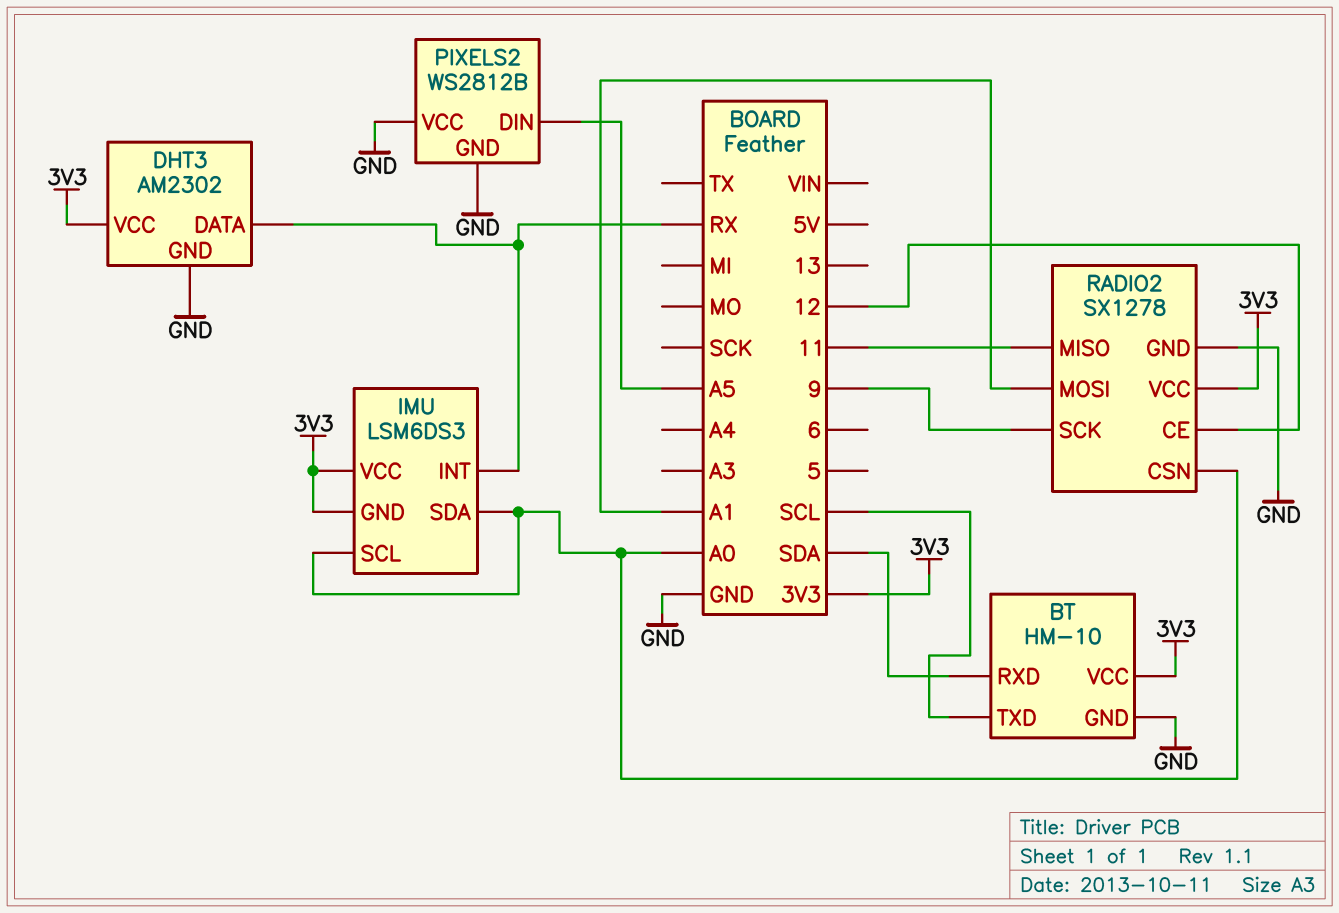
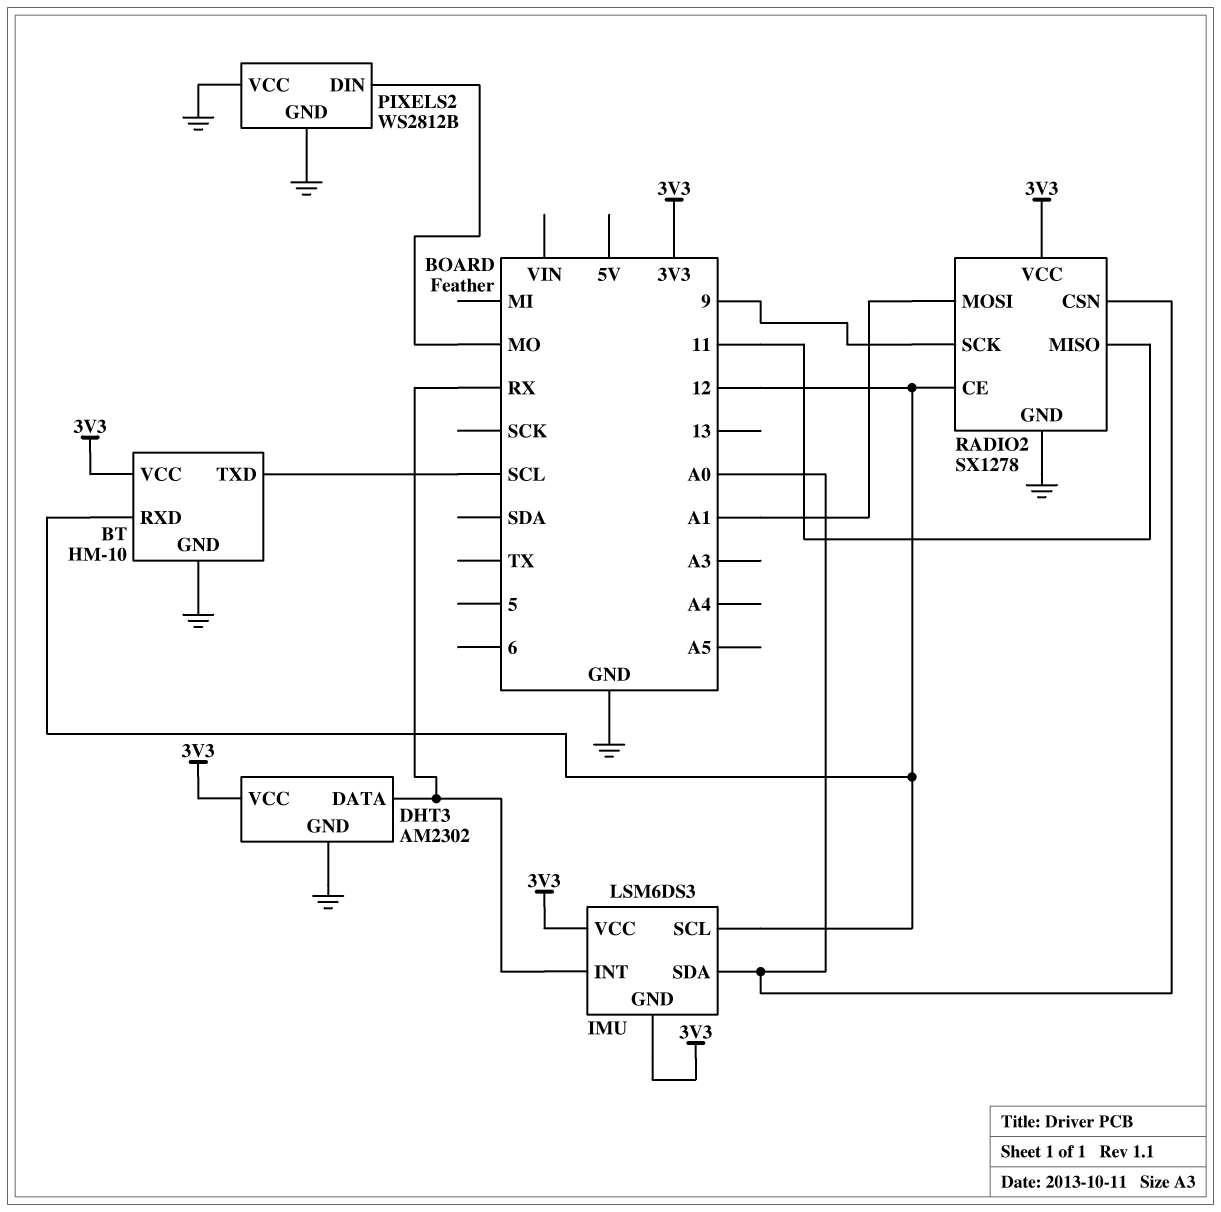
BT pin RXD: SDA -> 12
IMU pin SCL: A0 -> 12
PIXELS2 pin DIN: A5 -> MO

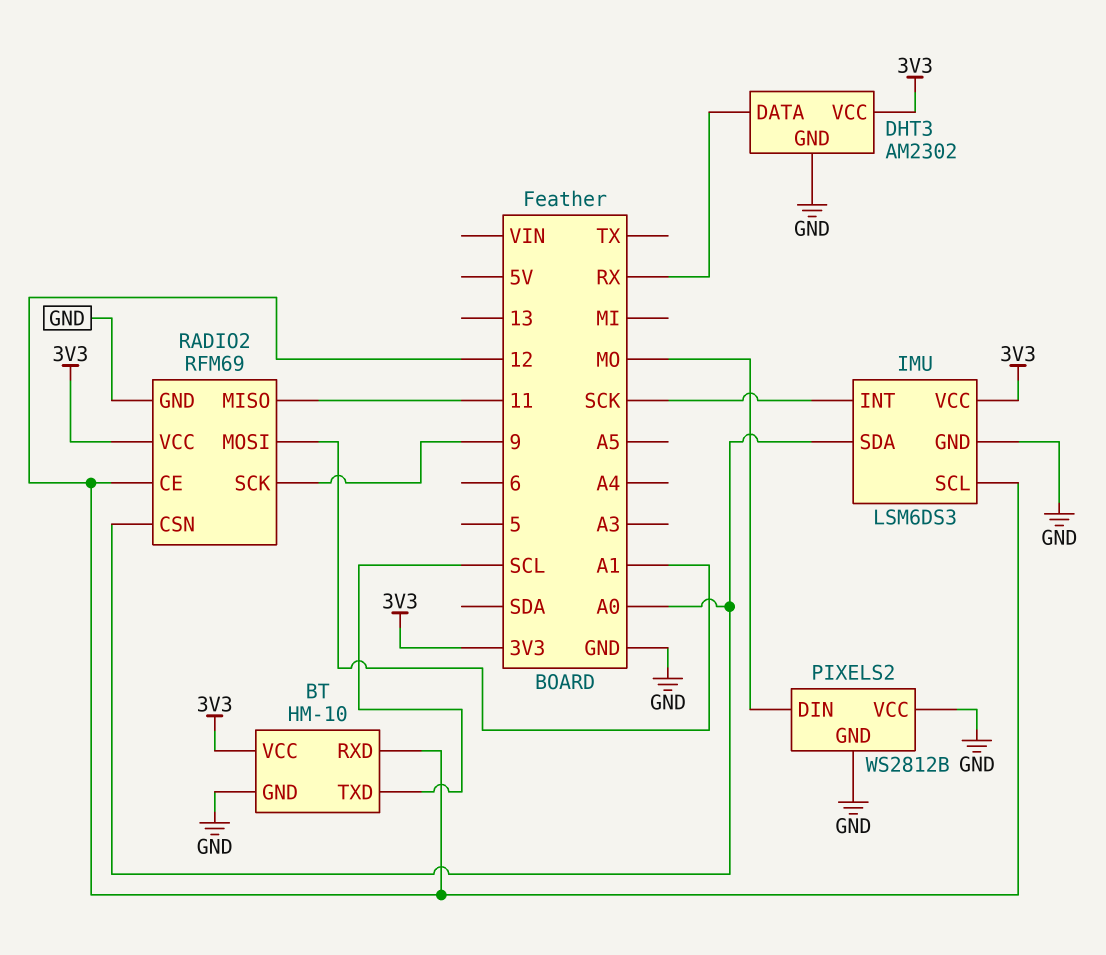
IMU pin GND: 3V3 -> GND
IMU pin INT: RX -> SCK
RADIO2: SX1278 -> RFM69

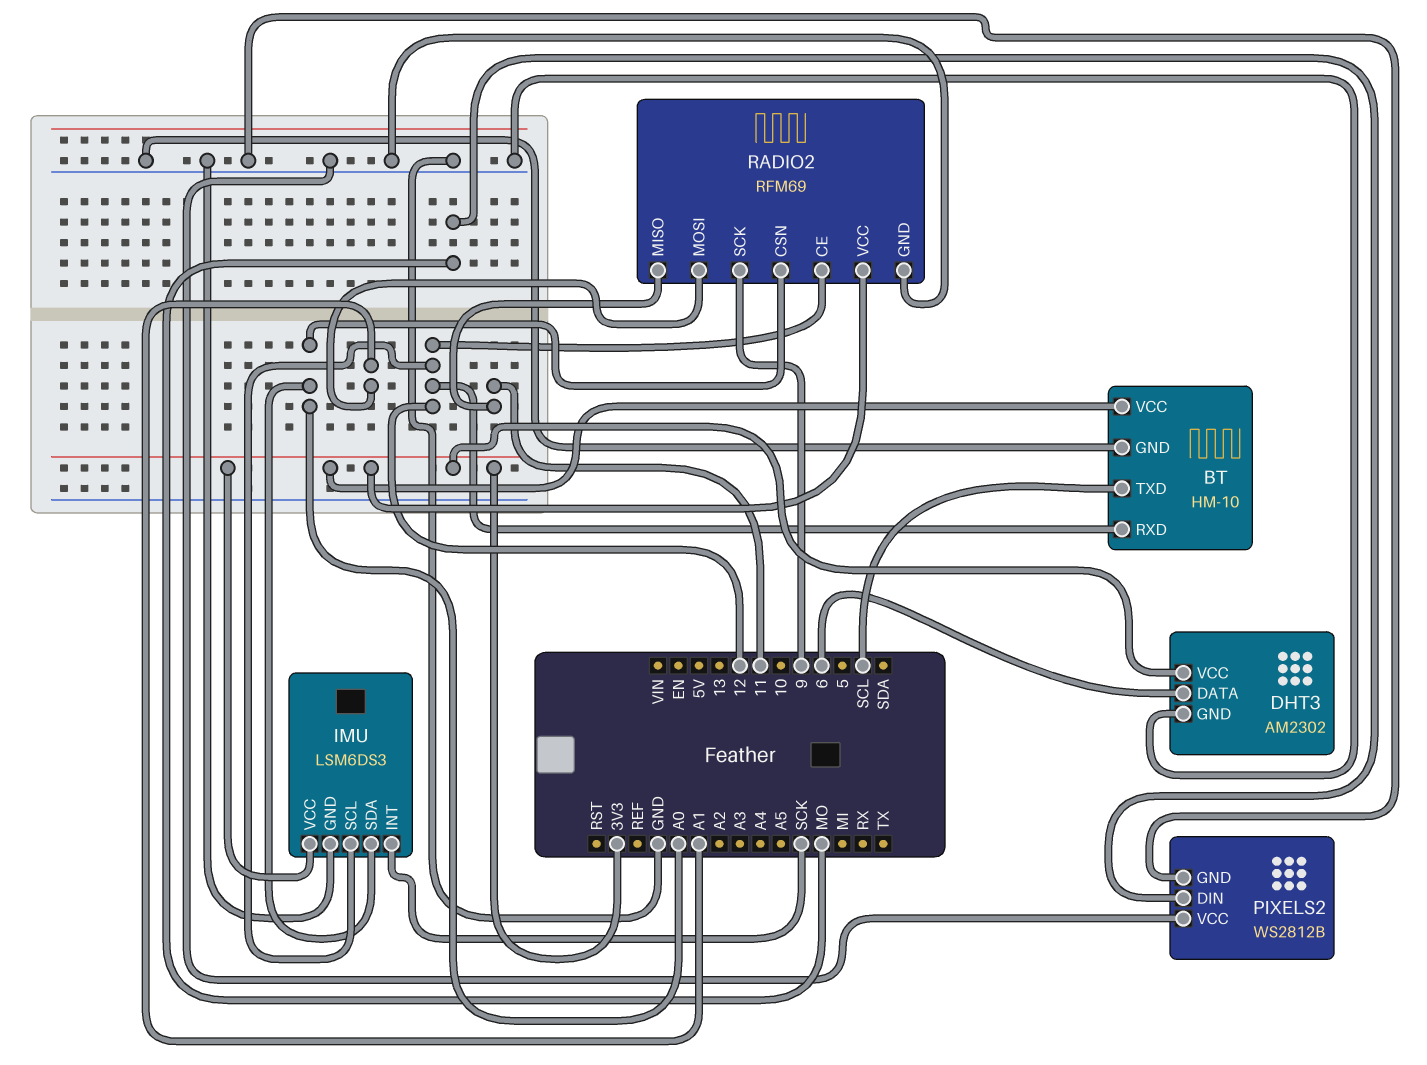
DHT3 pin DATA: RX -> 6

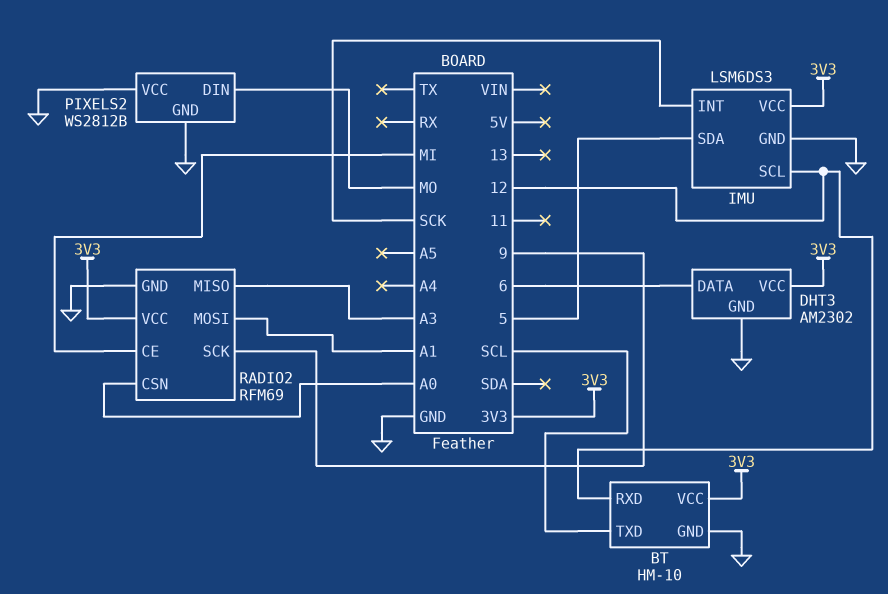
IMU pin SDA: A0 -> 5
RADIO2 pin CE: 12 -> MI
RADIO2 pin MISO: 11 -> A3

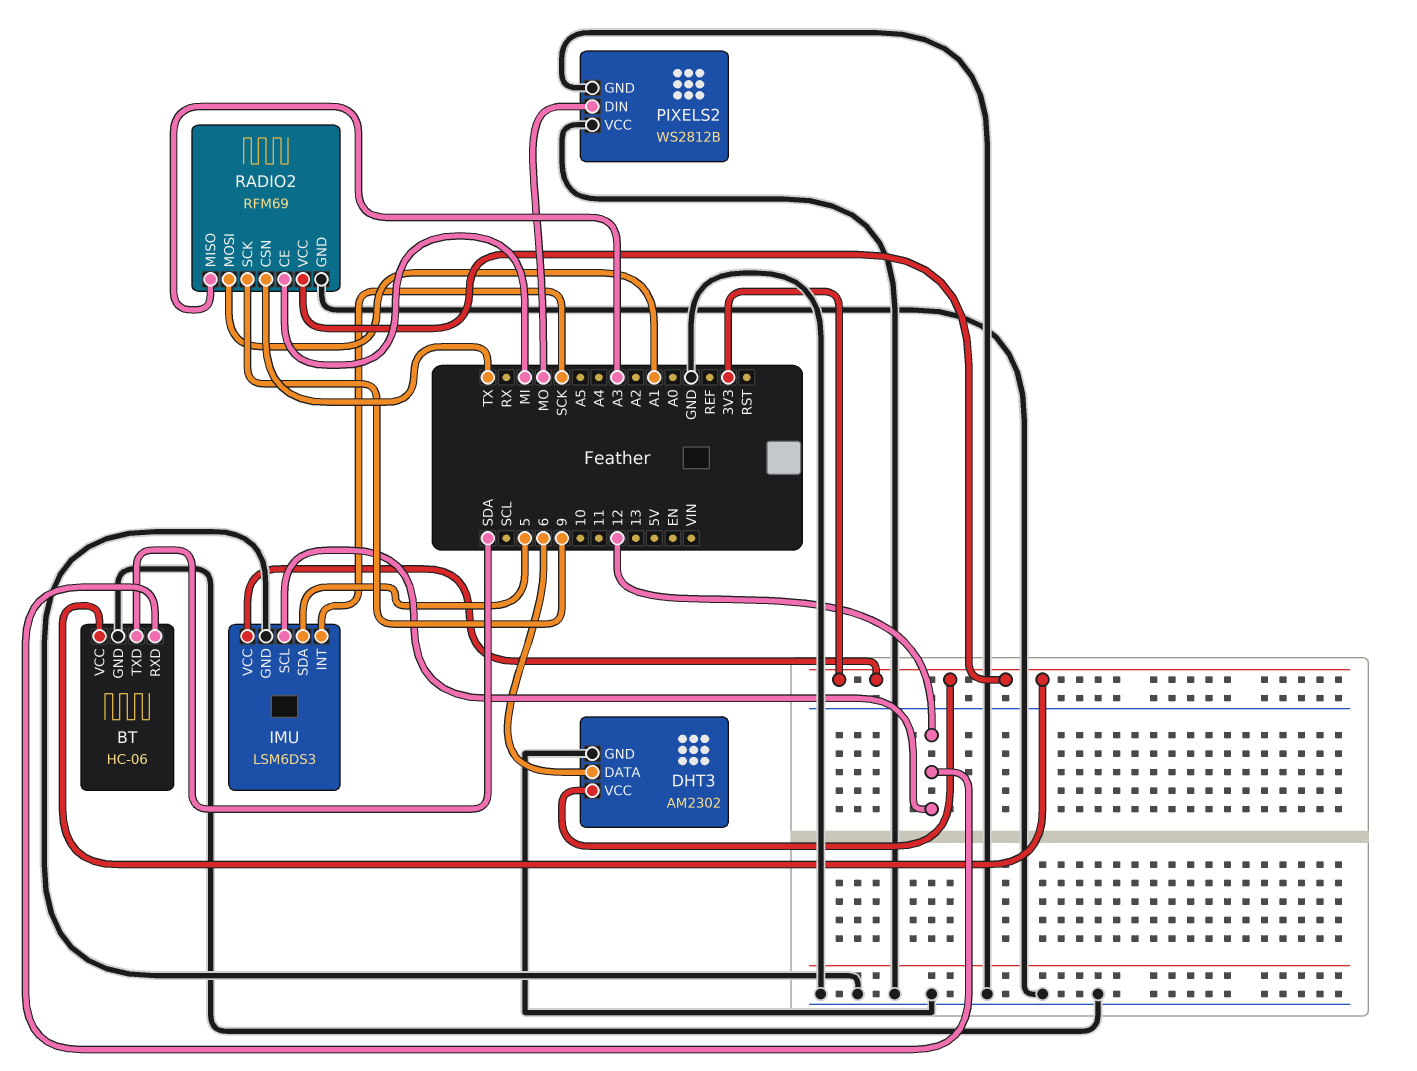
BT: HM-10 -> HC-06
BT pin TXD: SCL -> SDA
RADIO2 pin CSN: A0 -> TX

